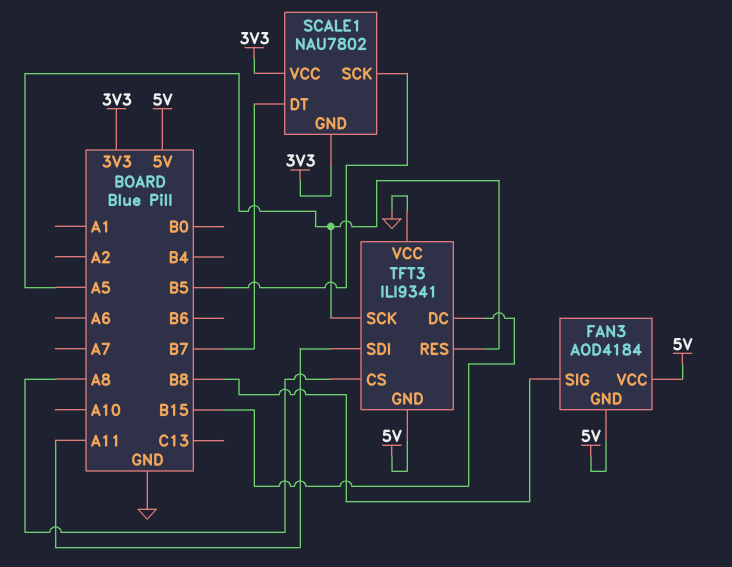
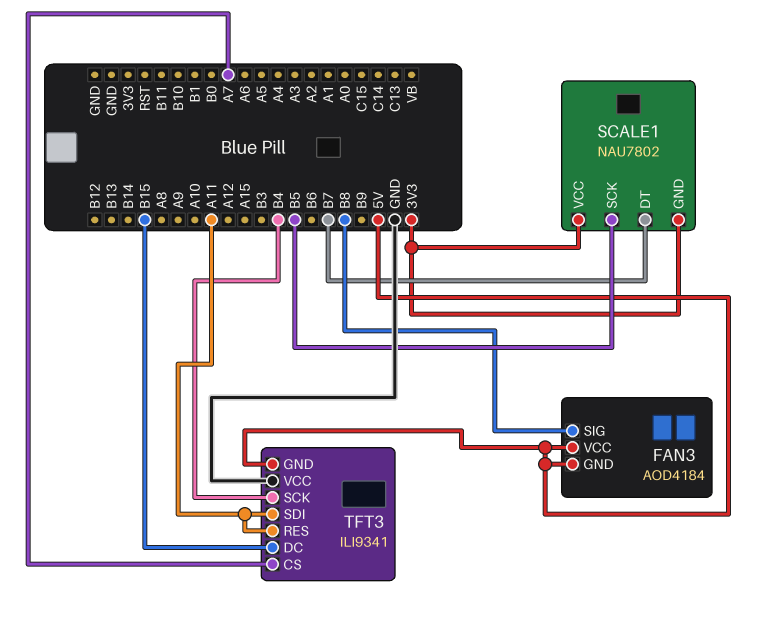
TFT3 pin CS: A8 -> A7
TFT3 pin RES: A5 -> A11
TFT3 pin SCK: A5 -> B4

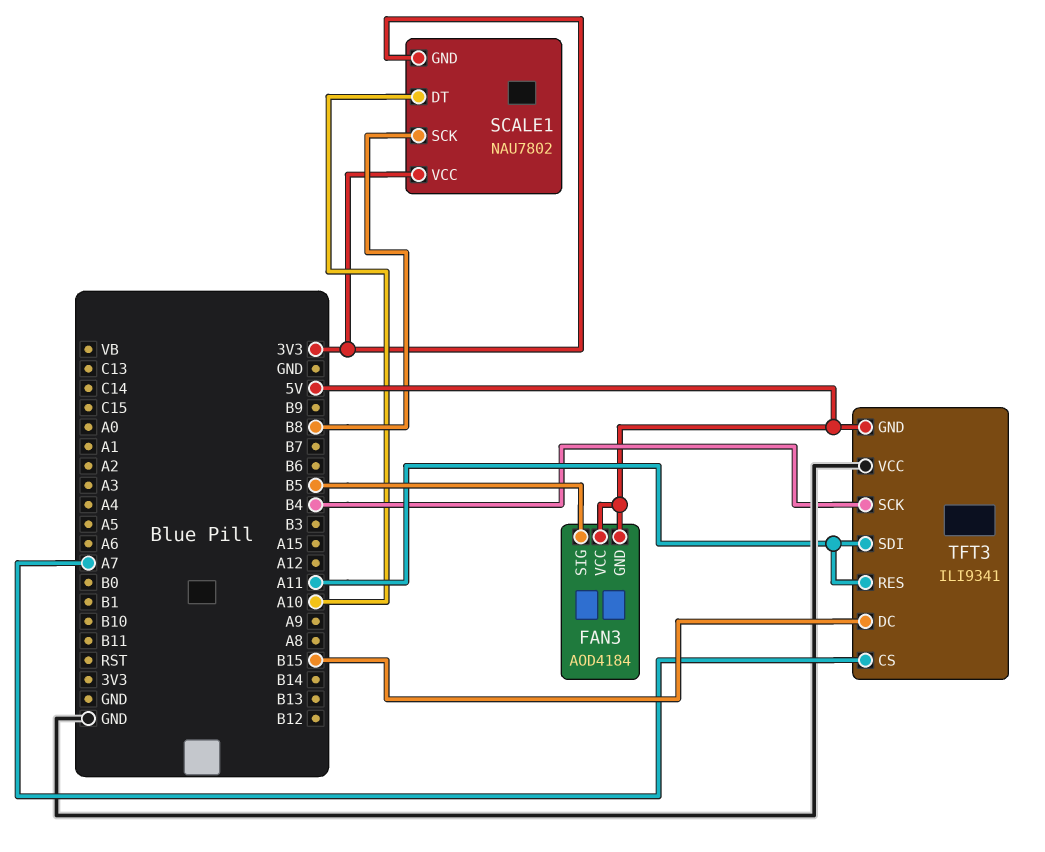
FAN3 pin SIG: B8 -> B5
SCALE1 pin DT: B7 -> A10
SCALE1 pin SCK: B5 -> B8

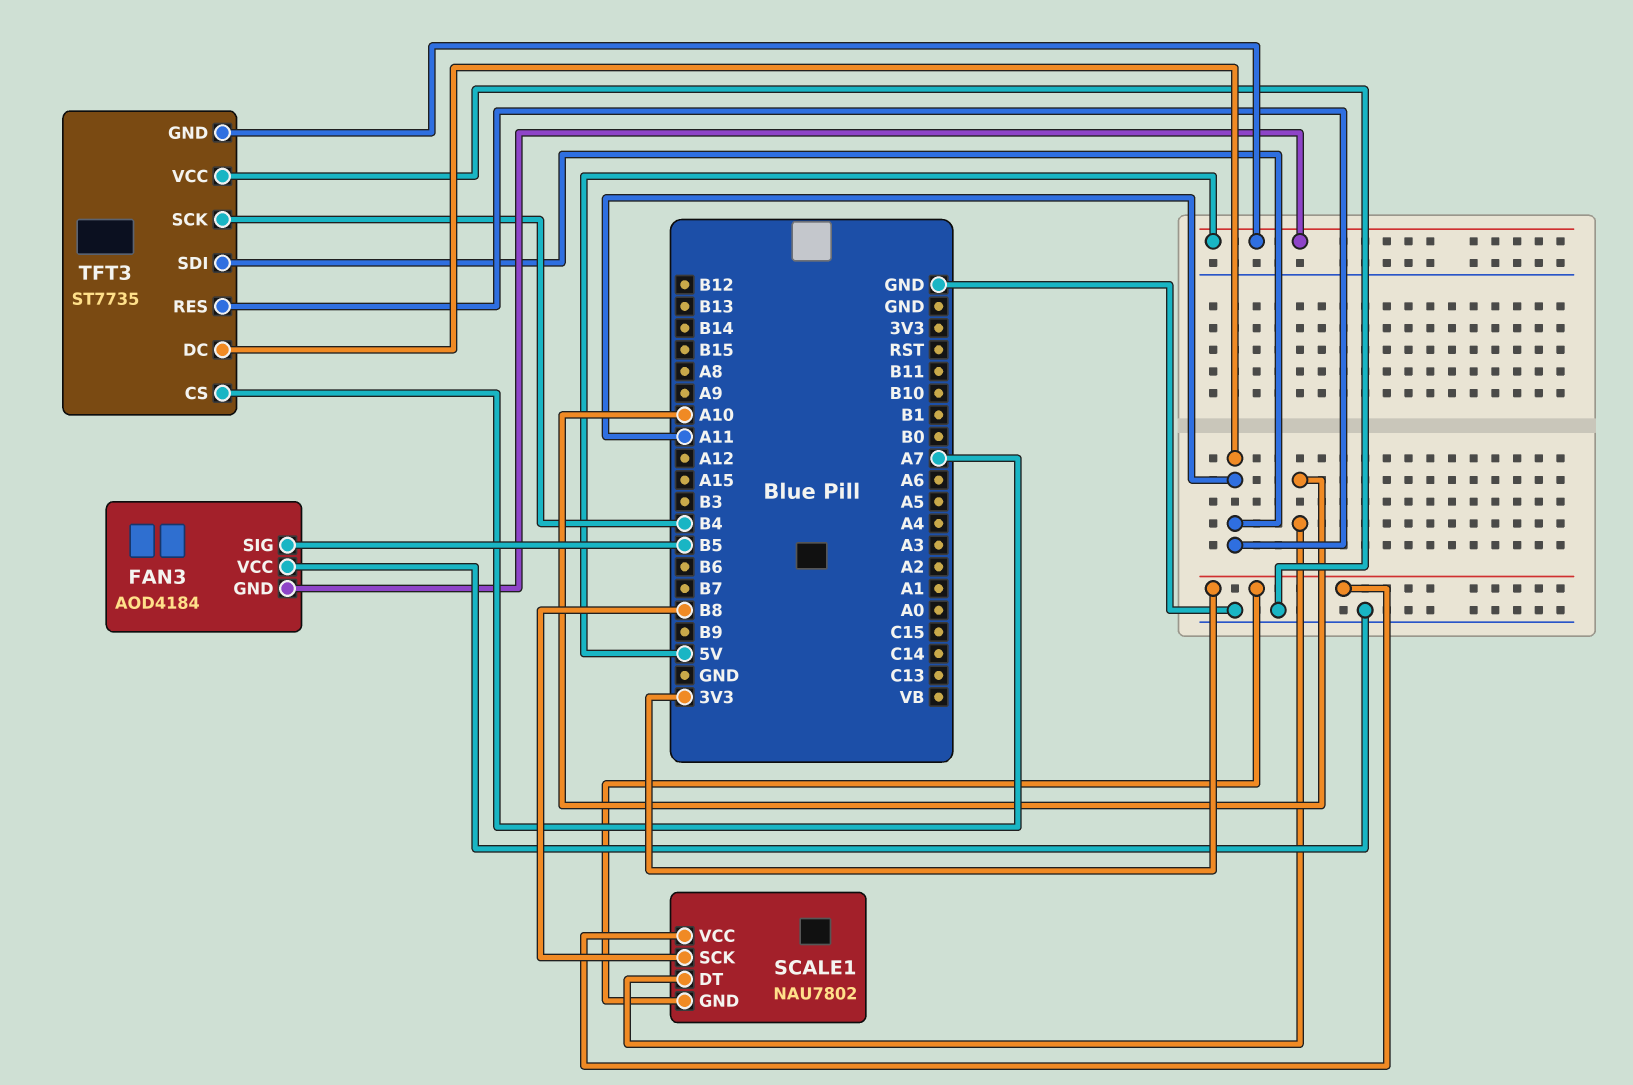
FAN3 pin VCC: 5V -> GND
TFT3: ILI9341 -> ST7735
TFT3 pin DC: B15 -> A11

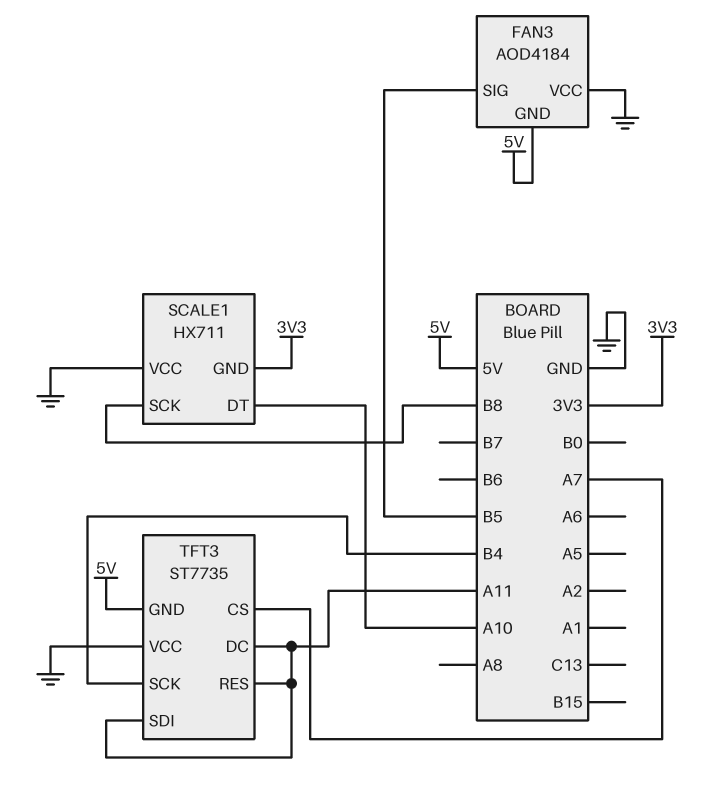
SCALE1: NAU7802 -> HX711
SCALE1 pin VCC: 3V3 -> GND

